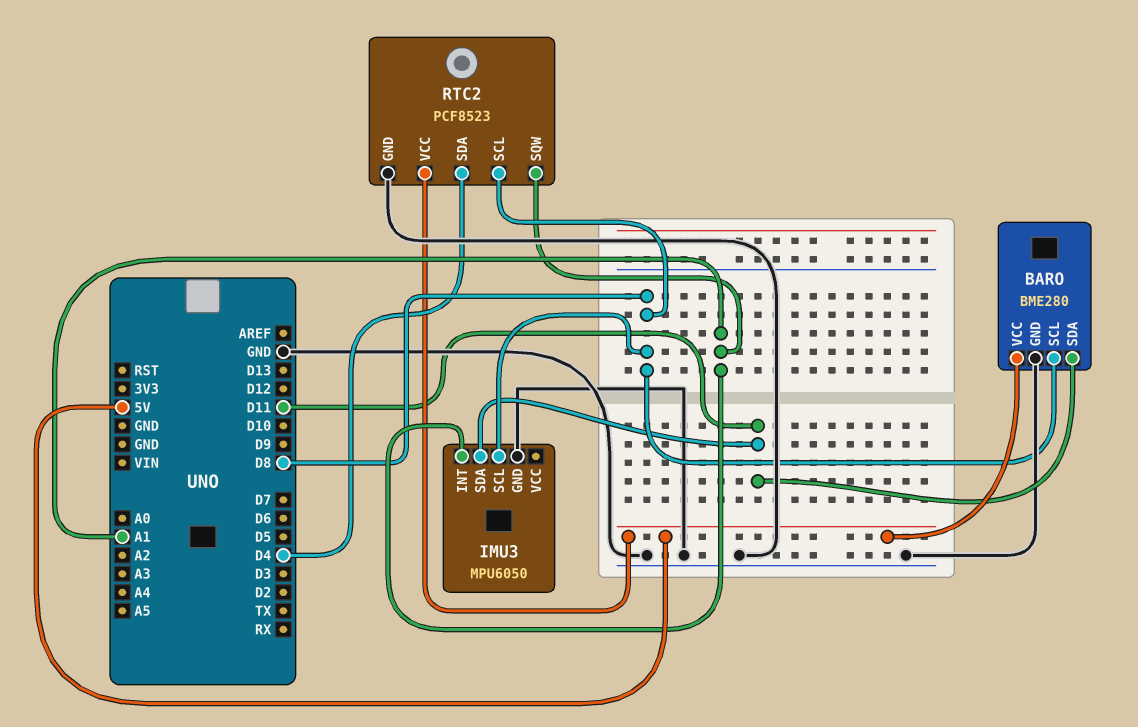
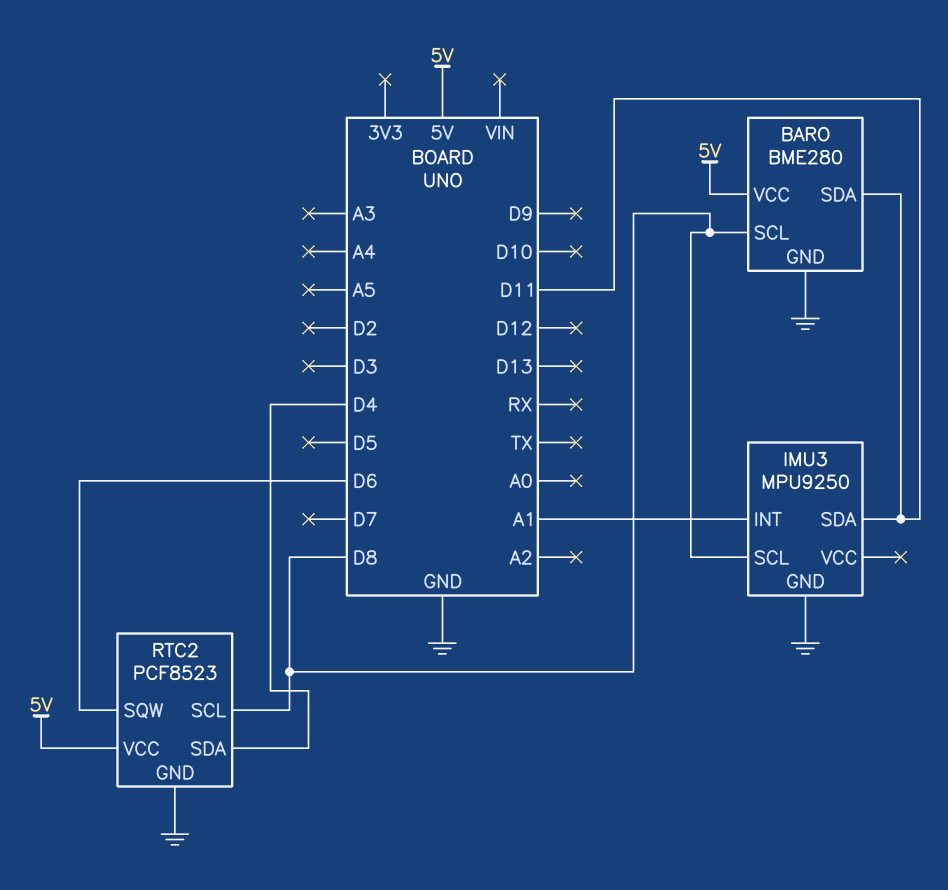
IMU3: MPU6050 -> MPU9250
RTC2 pin SQW: A1 -> D6

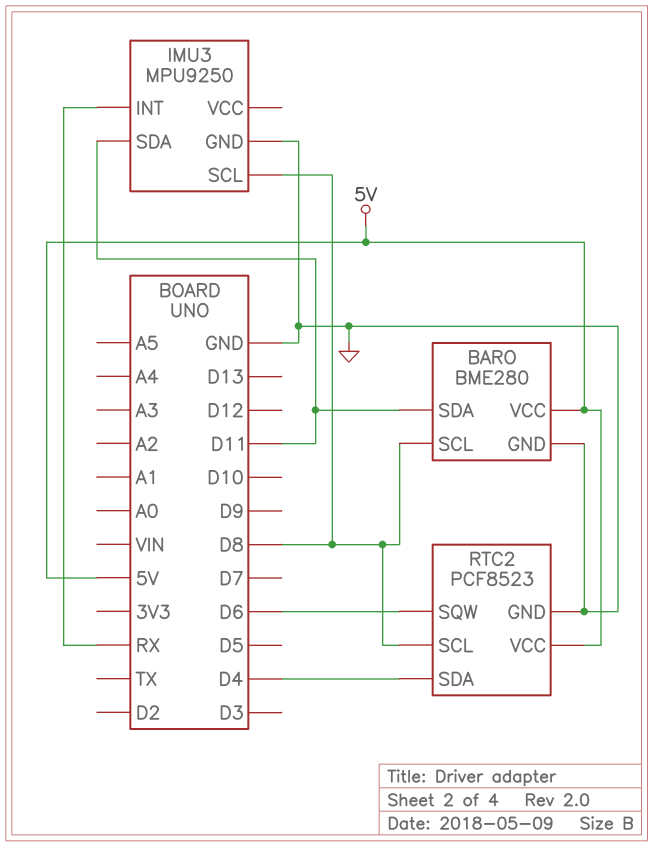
IMU3 pin INT: A1 -> RX

